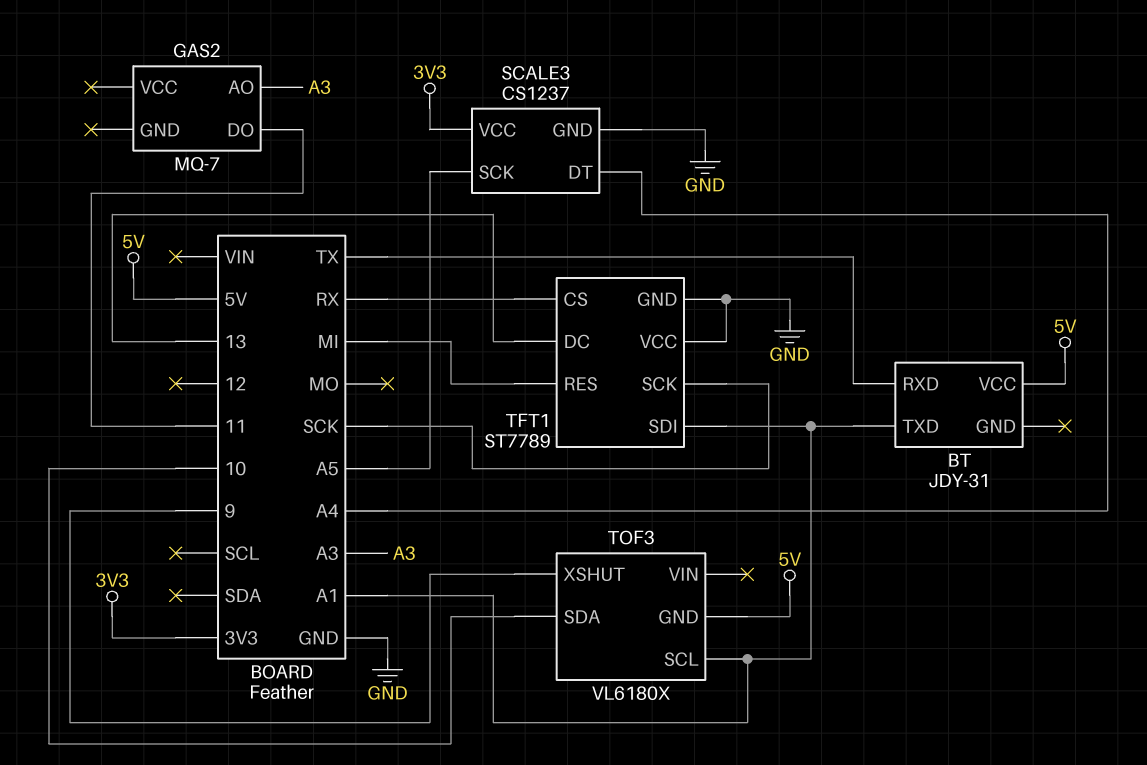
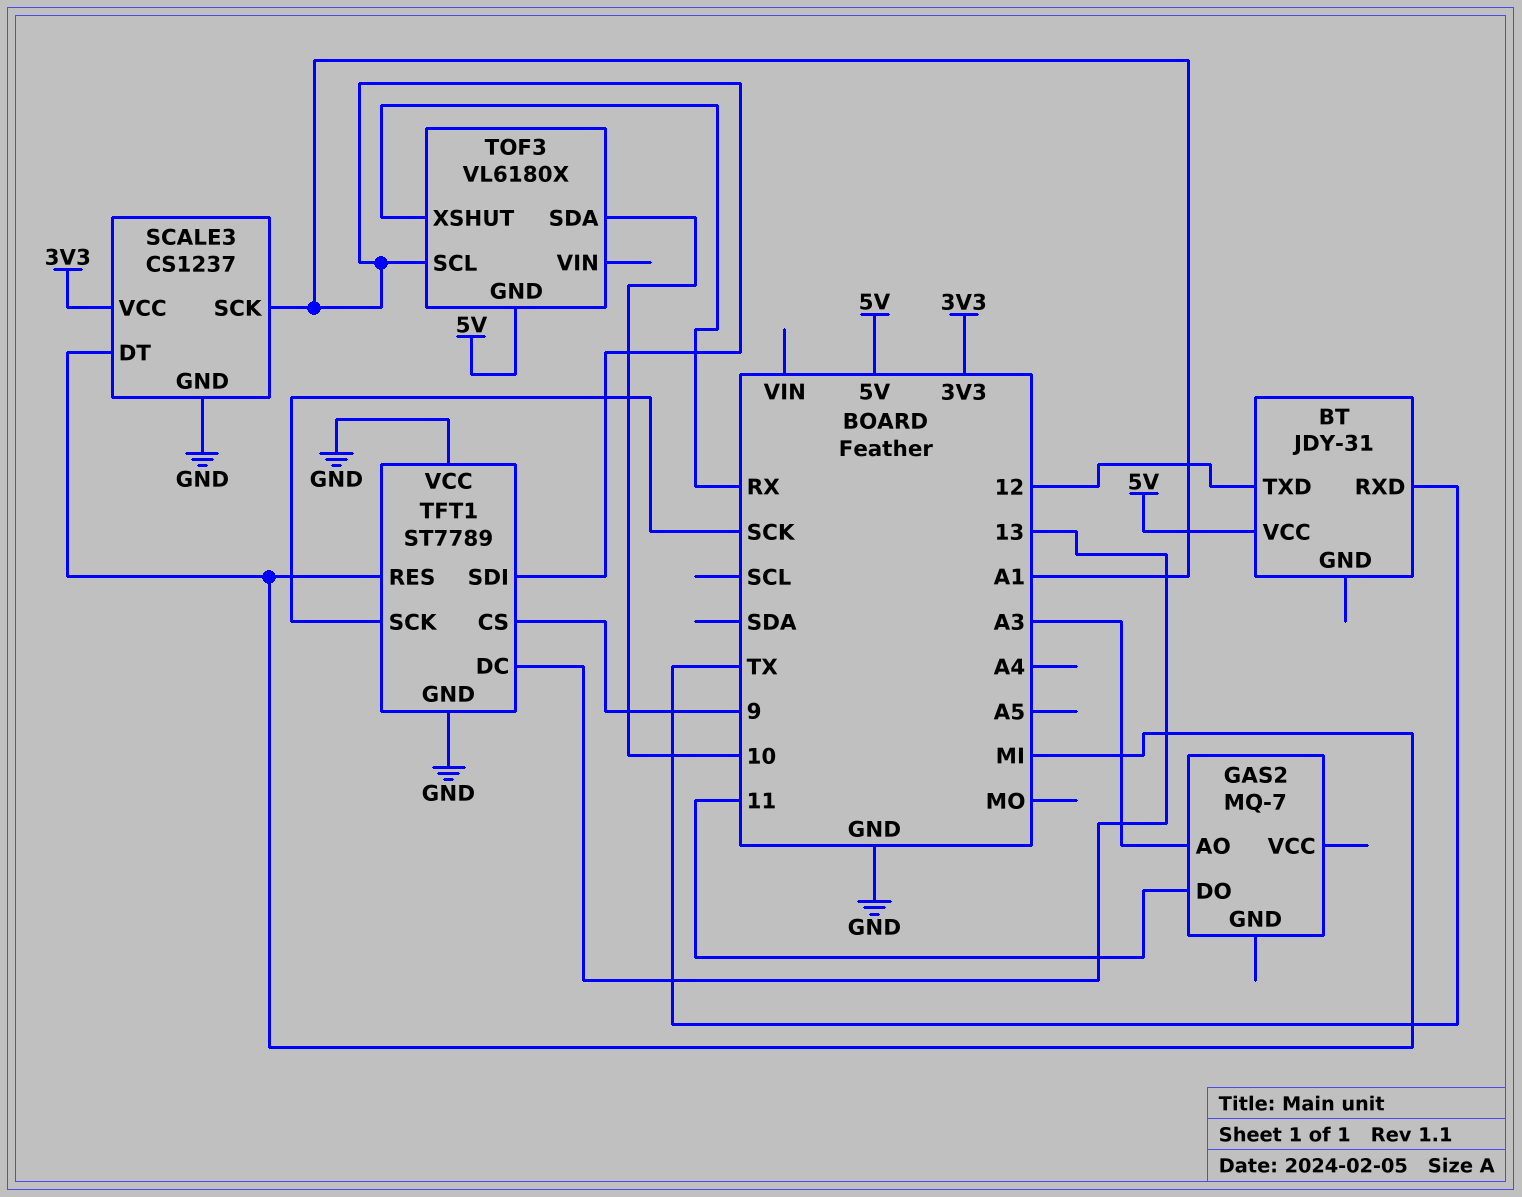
BT pin TXD: A1 -> 12
SCALE3 pin DT: A4 -> MI
SCALE3 pin SCK: A5 -> A1
TFT1 pin CS: RX -> 9
TOF3 pin XSHUT: 9 -> RX

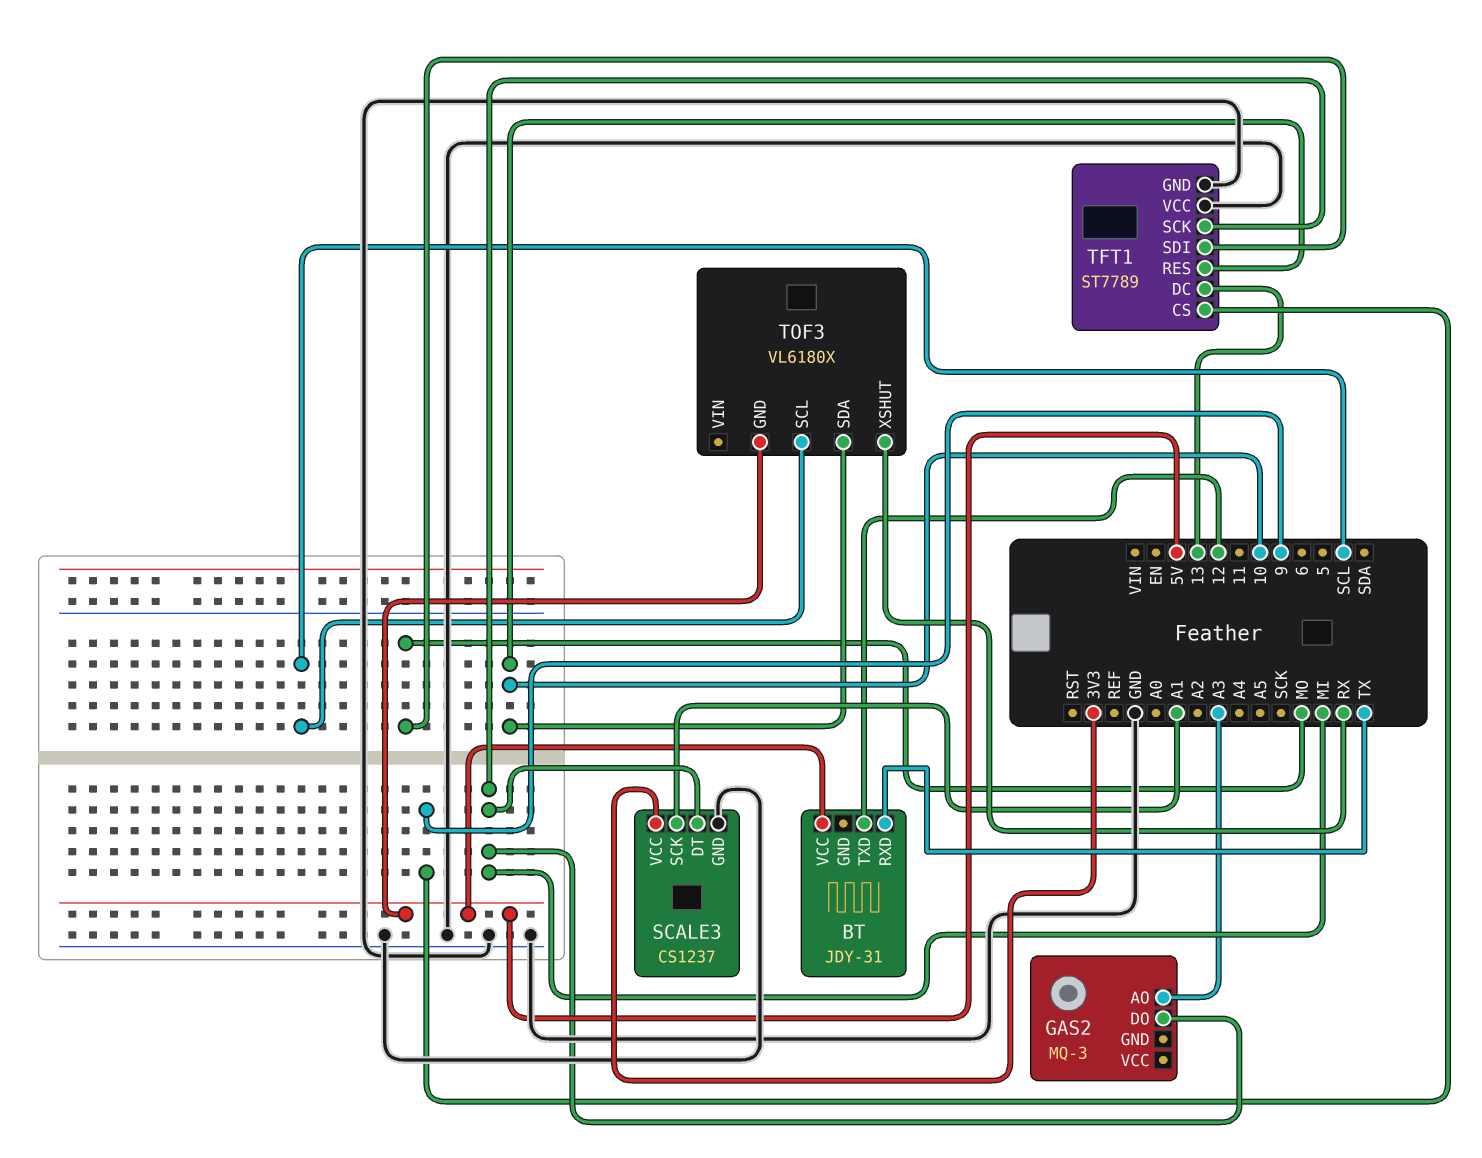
GAS2: MQ-7 -> MQ-3
GAS2 pin DO: 11 -> MI
TFT1 pin RES: MI -> 10
TFT1 pin SCK: SCK -> MI
TFT1 pin SDI: A1 -> MO
TOF3 pin SCL: A1 -> SCL

